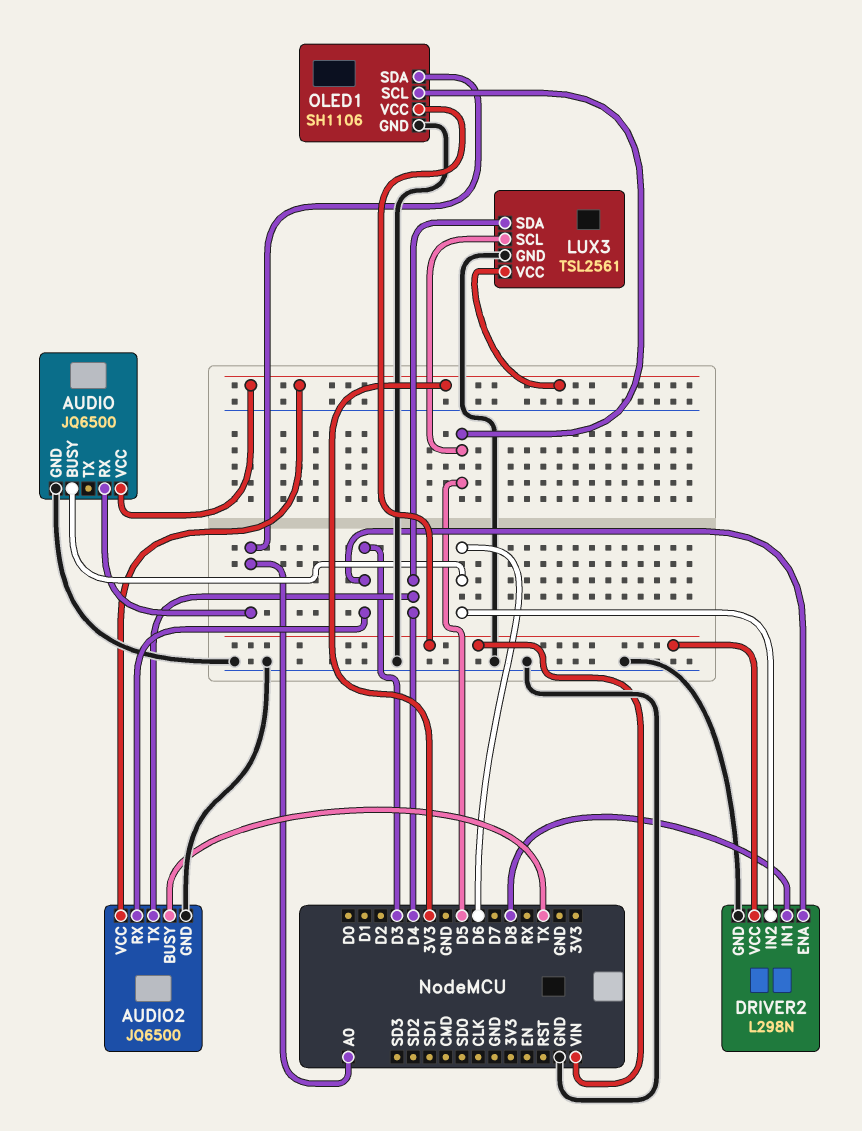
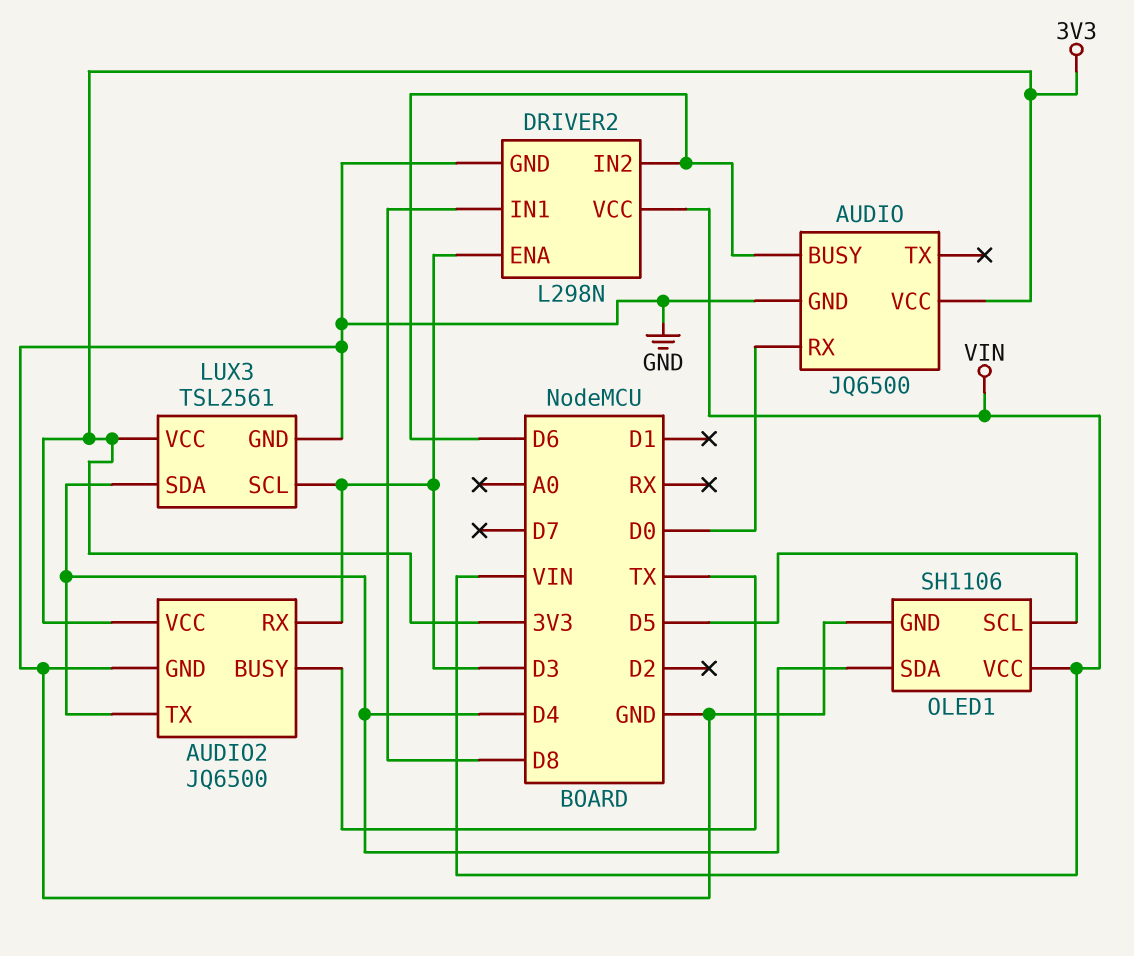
AUDIO pin RX: A0 -> D0
LUX3 pin SCL: D5 -> D3
OLED1 pin SDA: A0 -> D4

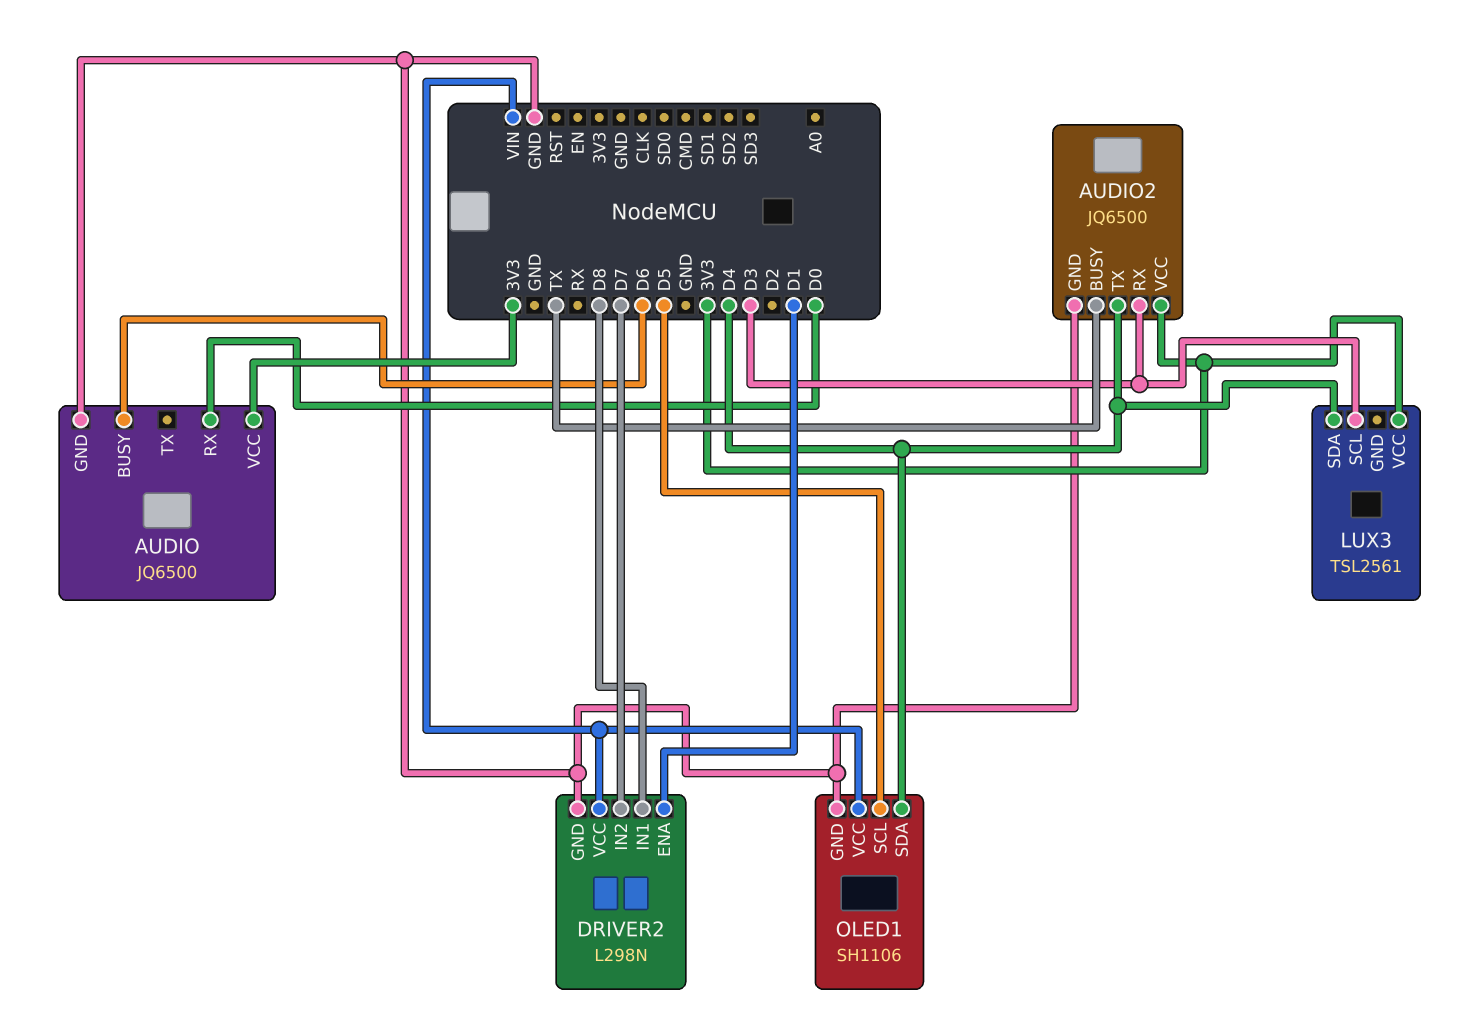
DRIVER2 pin ENA: D3 -> D1
DRIVER2 pin IN2: D6 -> D7
LUX3 pin GND: GND -> none

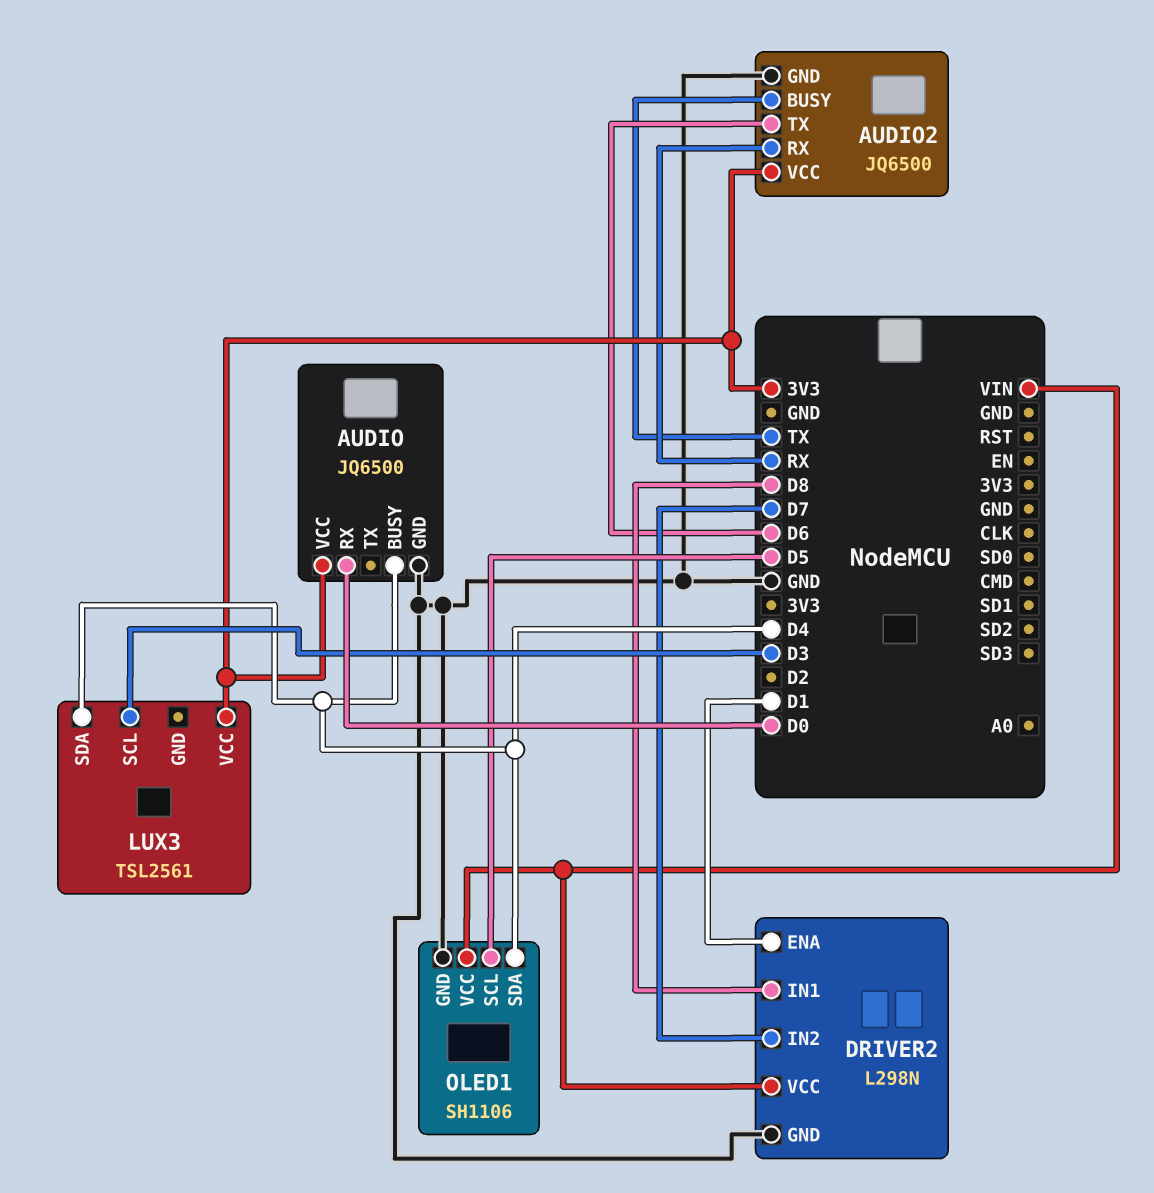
AUDIO pin BUSY: D6 -> D4
AUDIO2 pin RX: D3 -> RX
AUDIO2 pin TX: D4 -> D6

